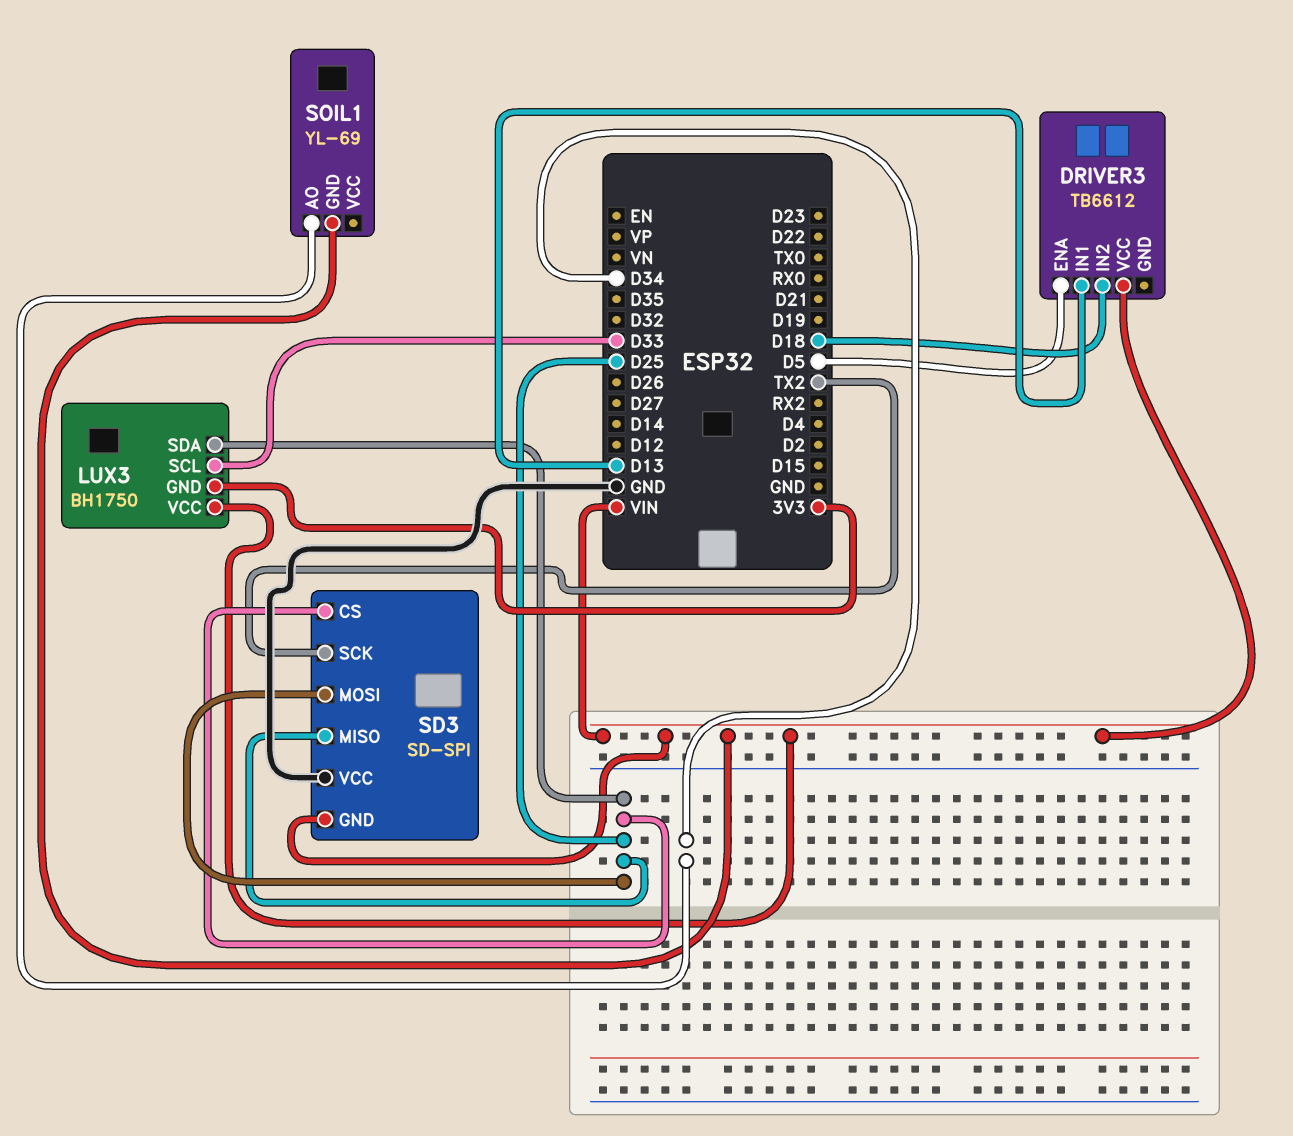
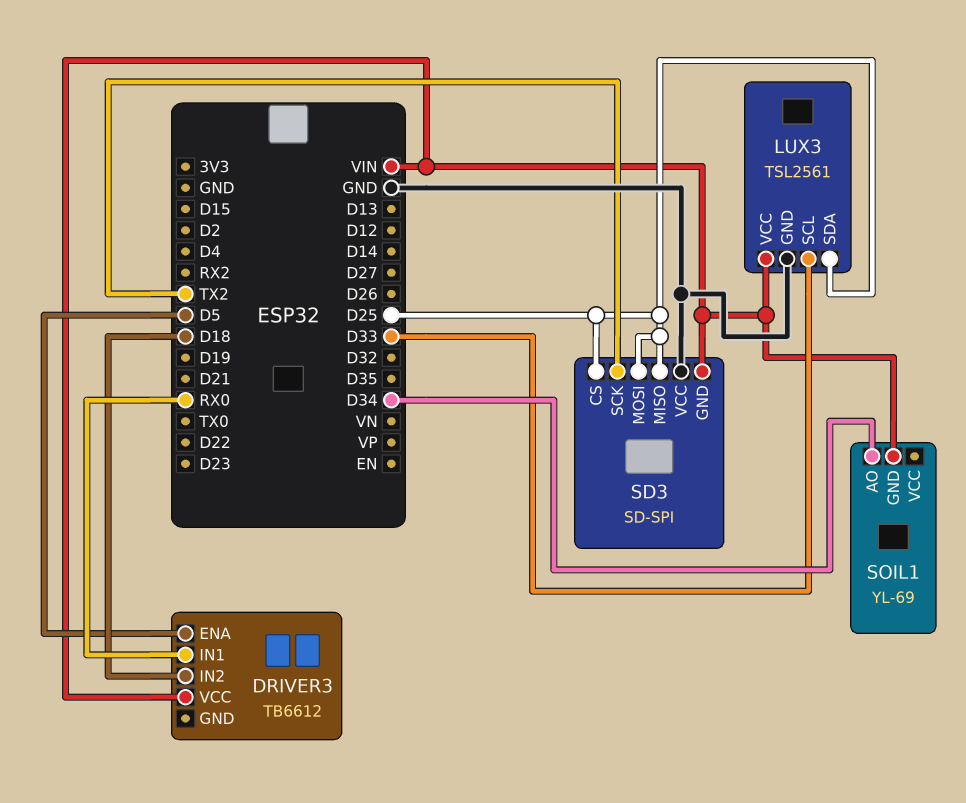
DRIVER3 pin IN1: D13 -> RX0
LUX3: BH1750 -> TSL2561
LUX3 pin GND: 3V3 -> GND

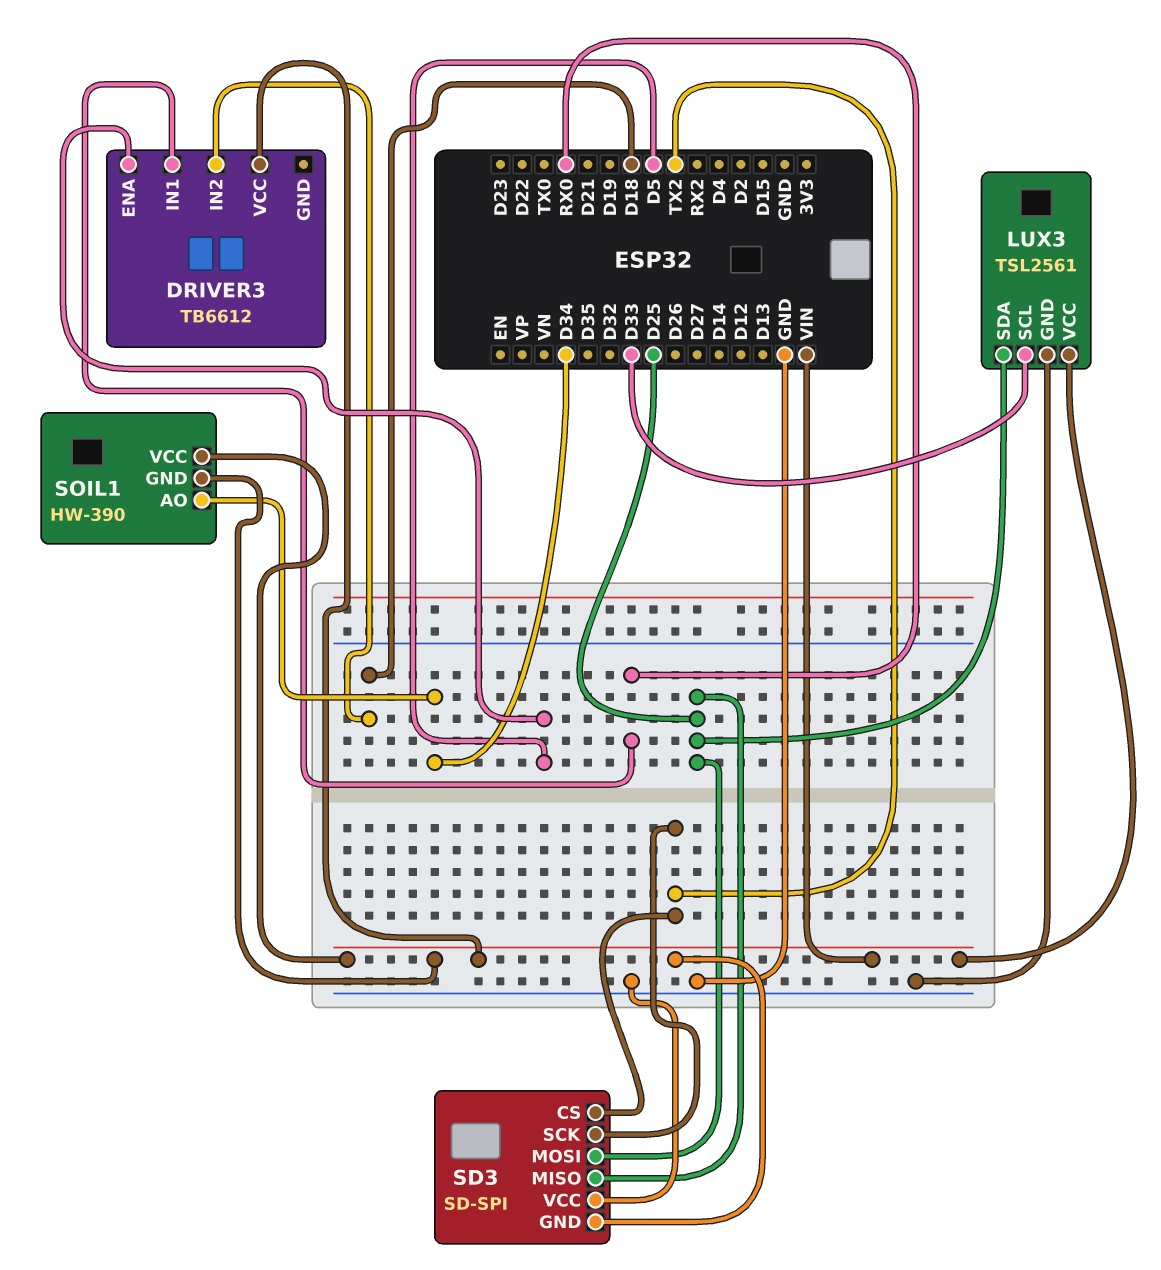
SD3 pin CS: D25 -> TX2
SOIL1: YL-69 -> HW-390
SOIL1 pin VCC: none -> VIN

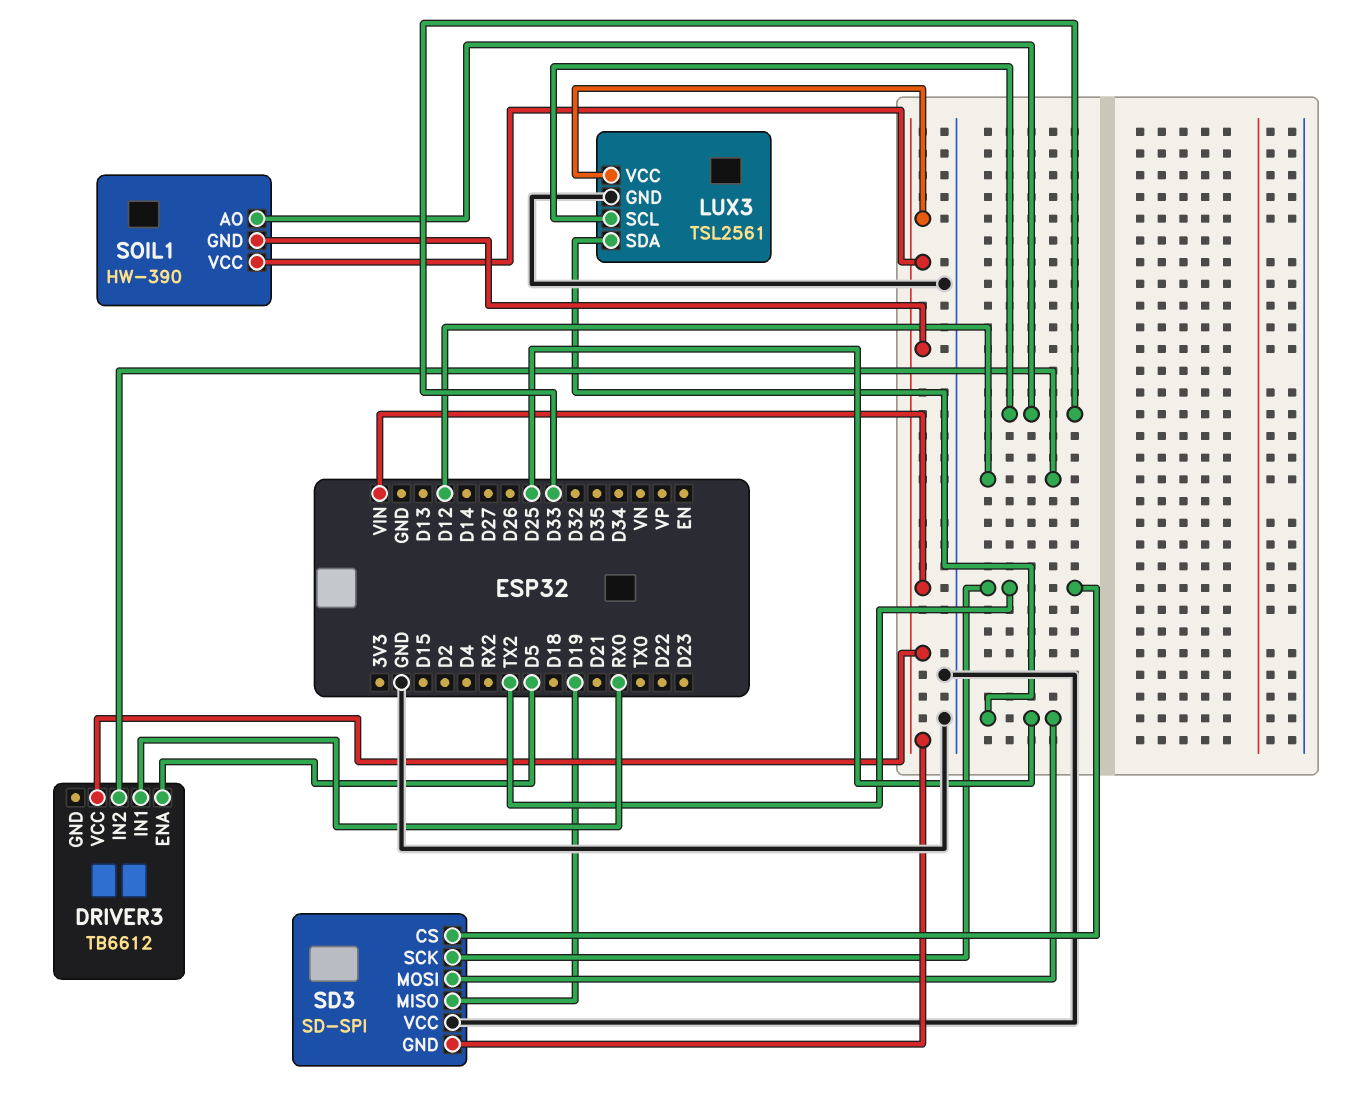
DRIVER3 pin IN2: D18 -> D12
SD3 pin MISO: D25 -> D19
SOIL1 pin AO: D34 -> D33

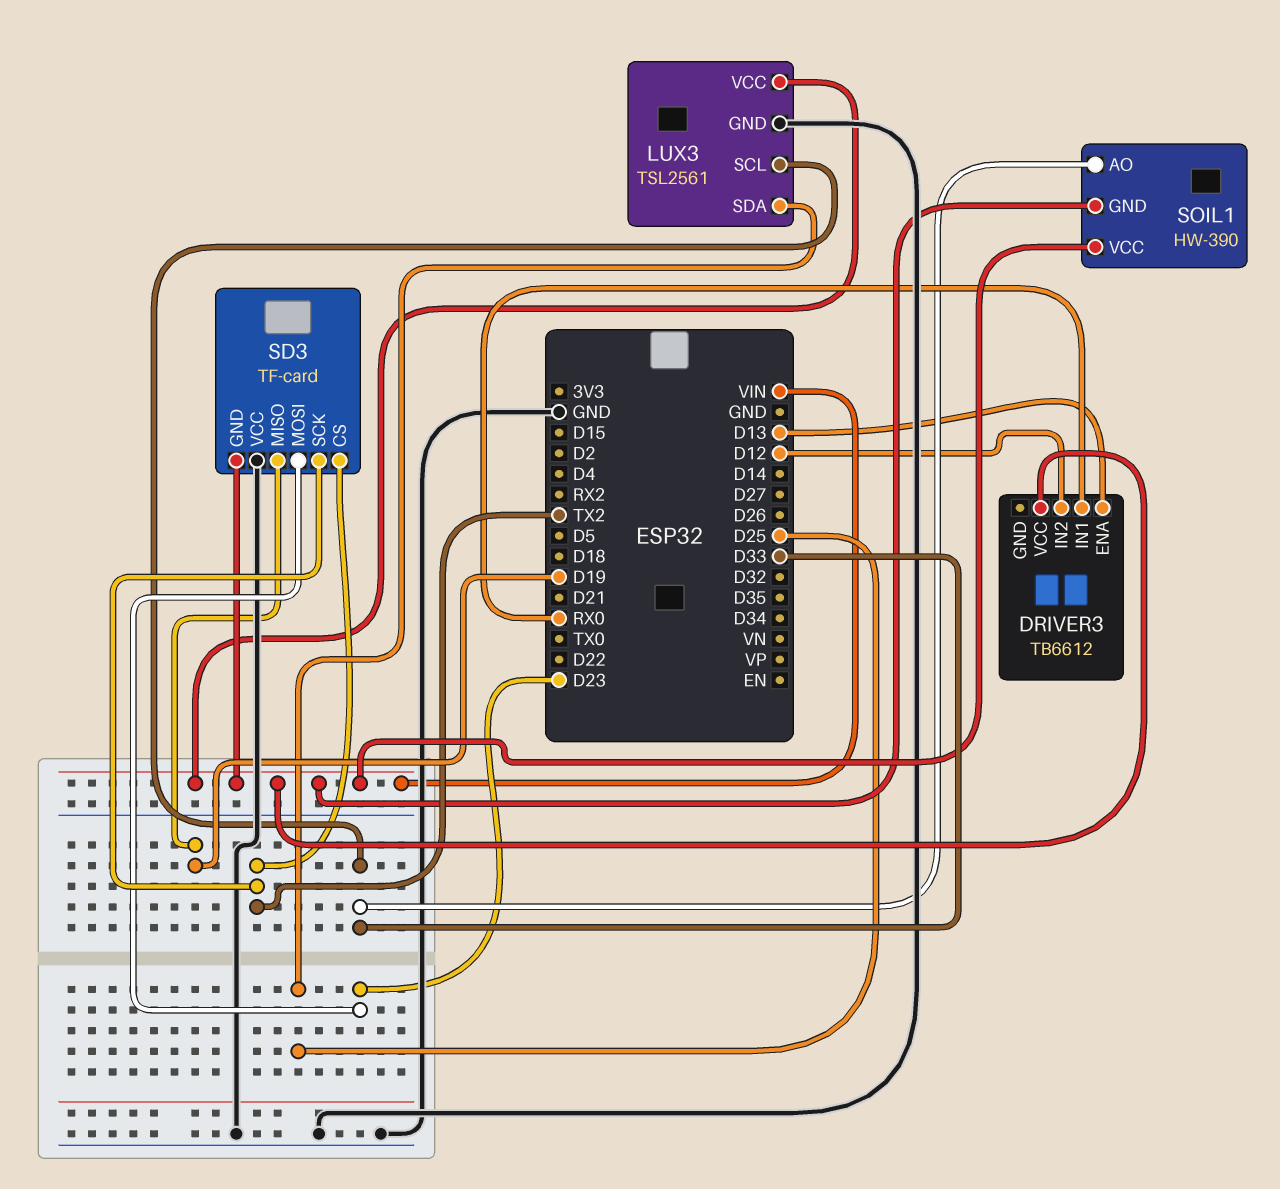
DRIVER3 pin ENA: D5 -> D13
SD3: SD-SPI -> TF-card
SD3 pin MOSI: D25 -> D23

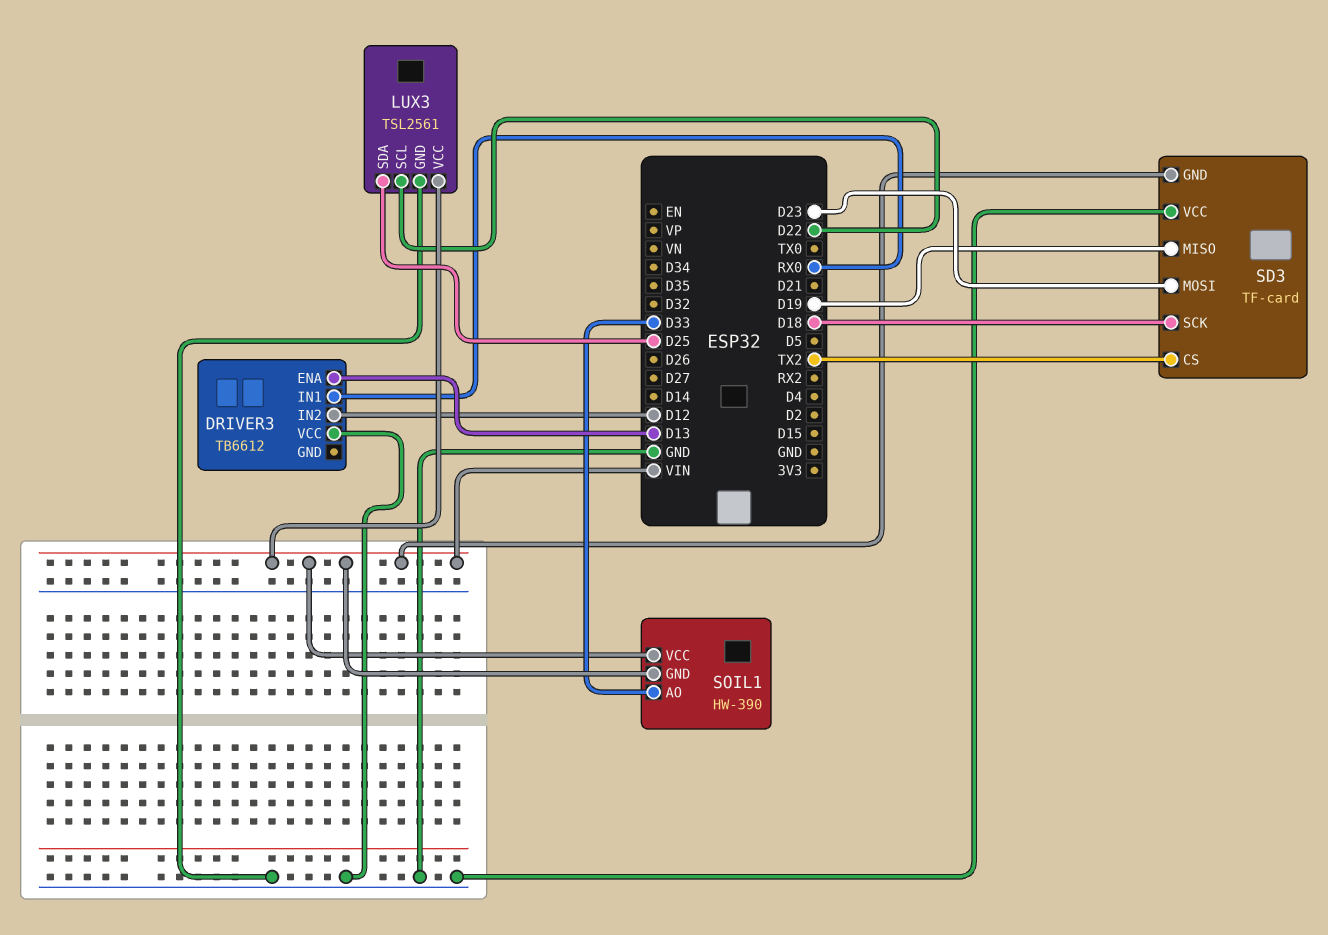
DRIVER3 pin VCC: VIN -> GND
LUX3 pin SCL: D33 -> D22
SD3 pin SCK: TX2 -> D18

